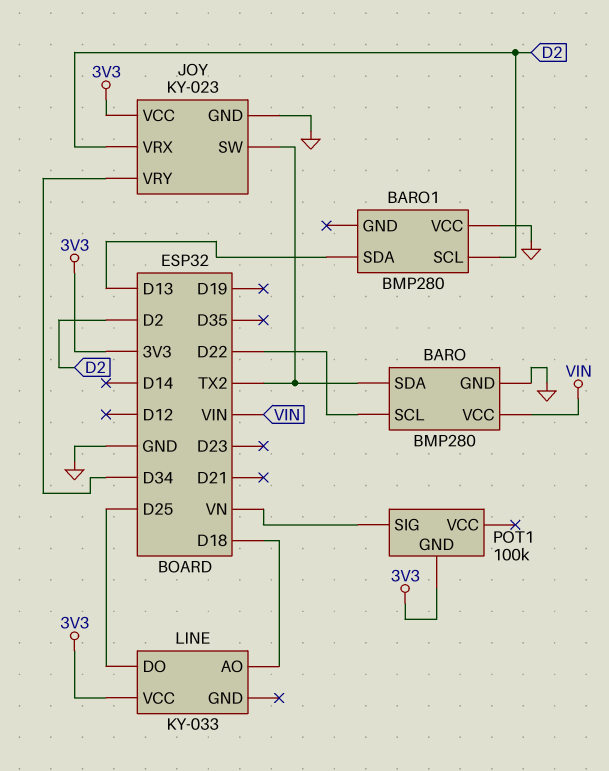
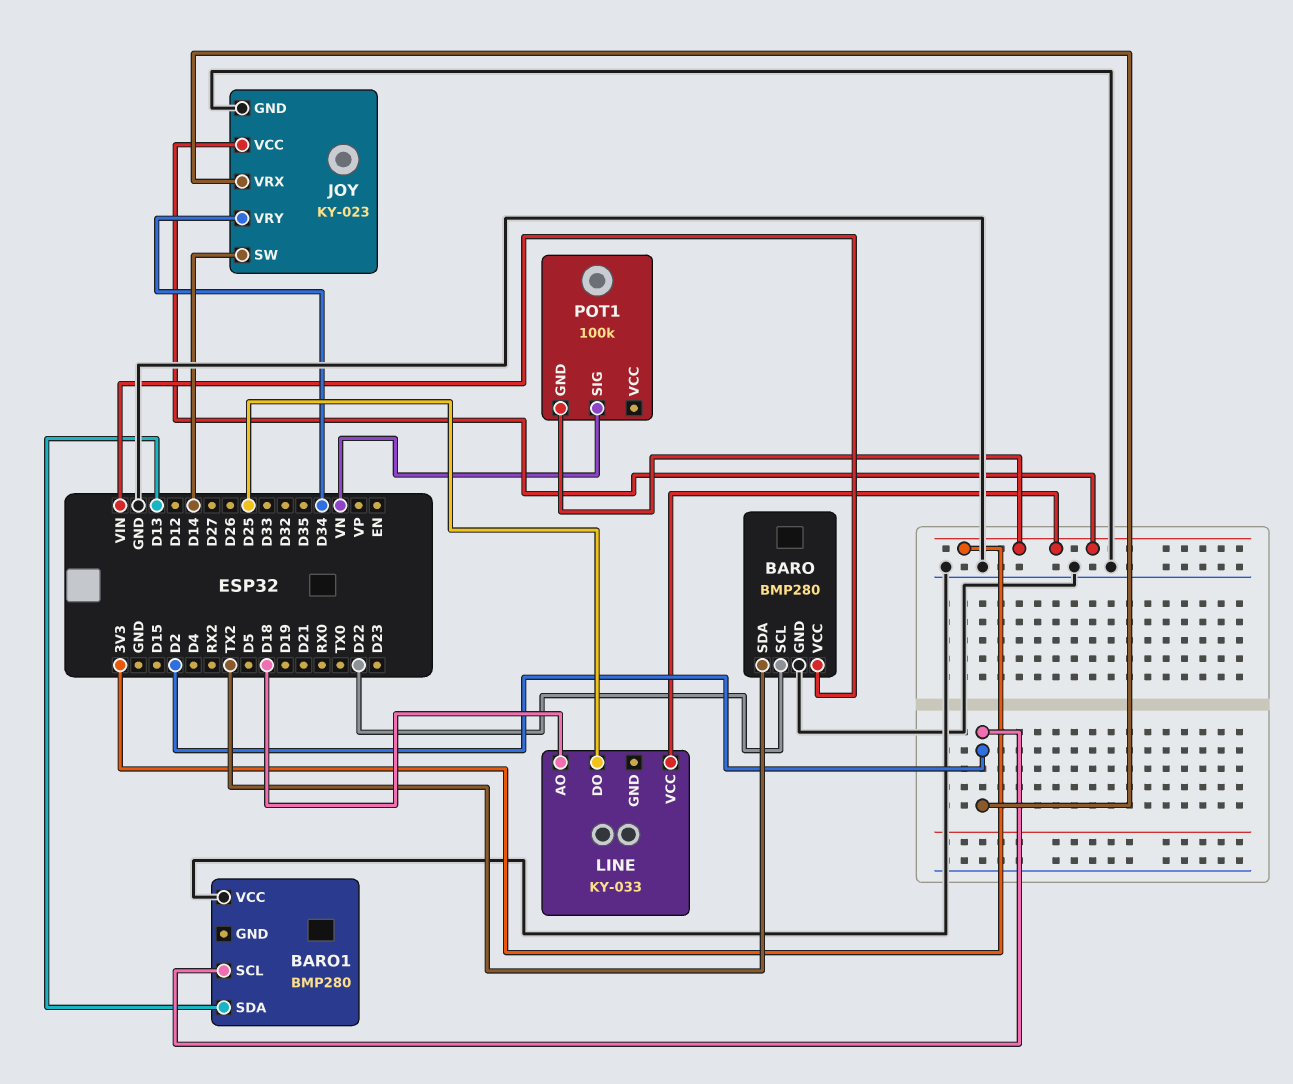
JOY pin SW: TX2 -> D14

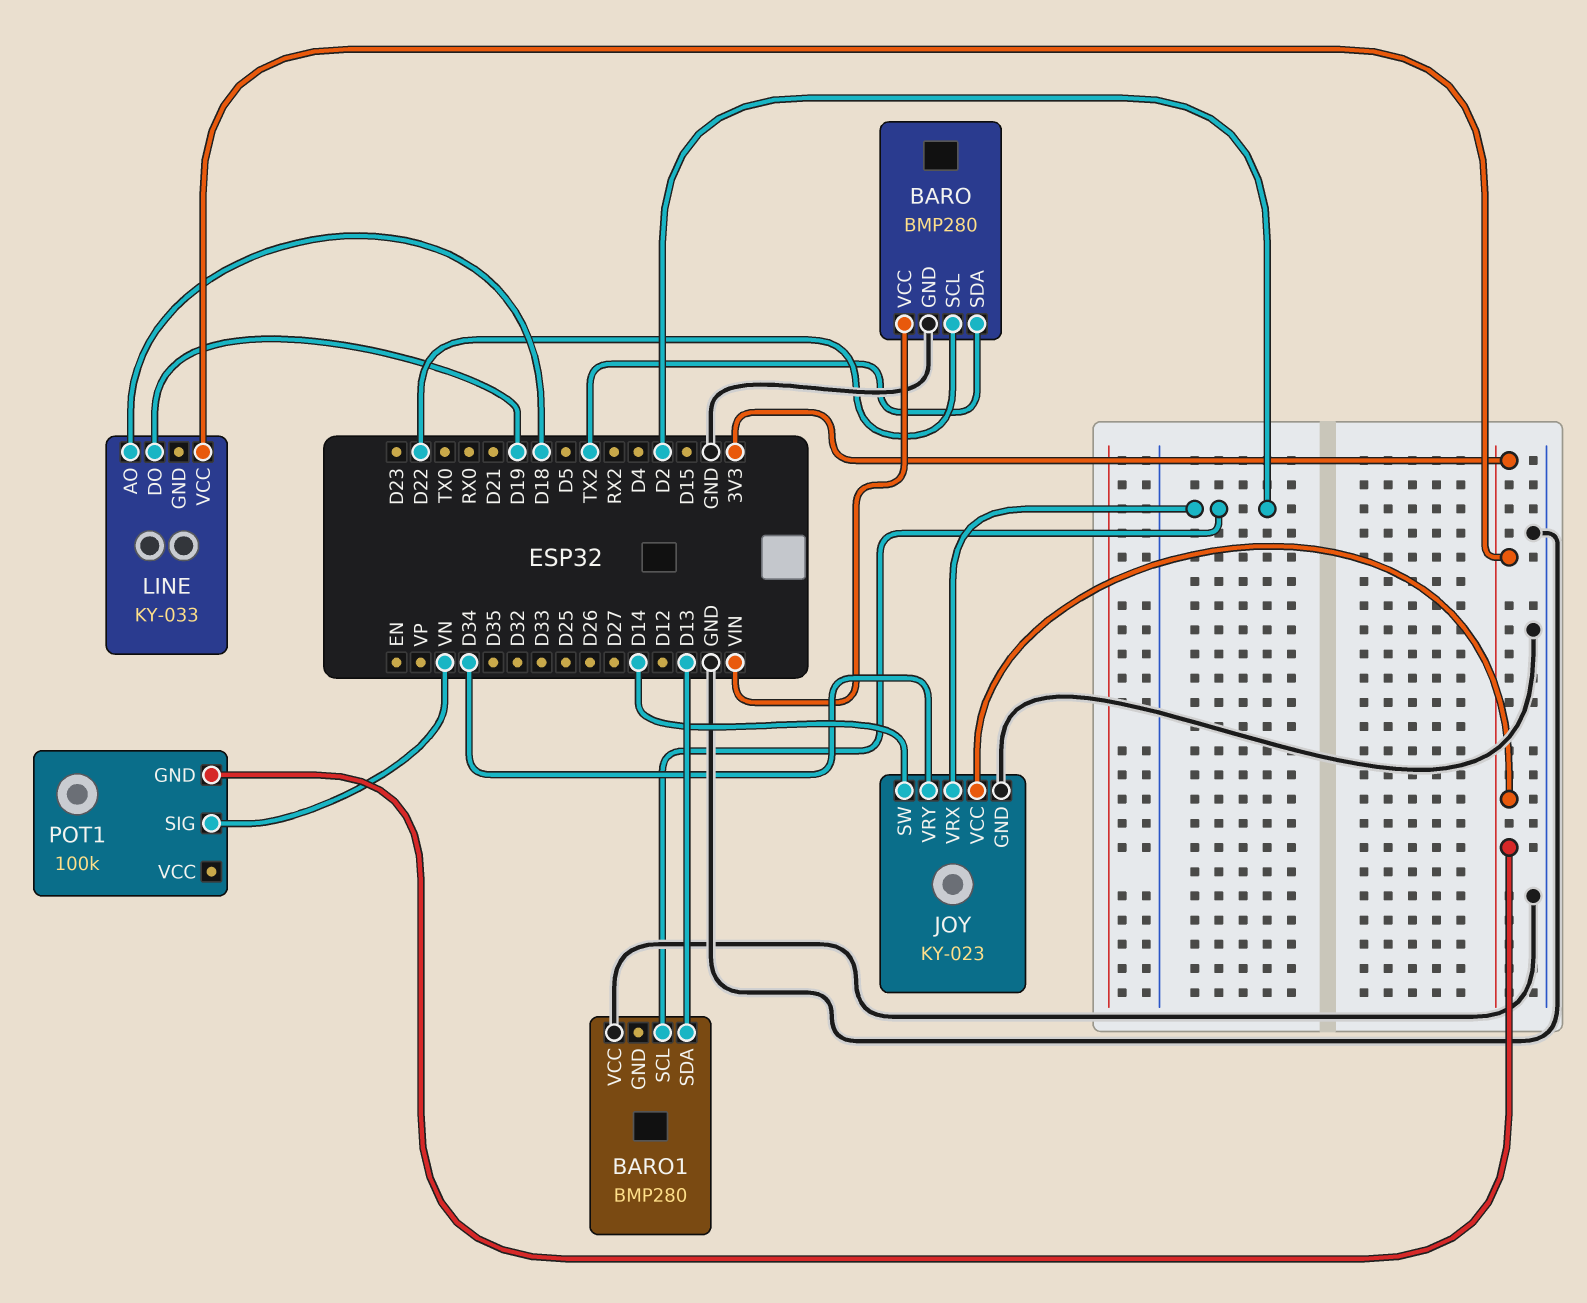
LINE pin DO: D25 -> D19

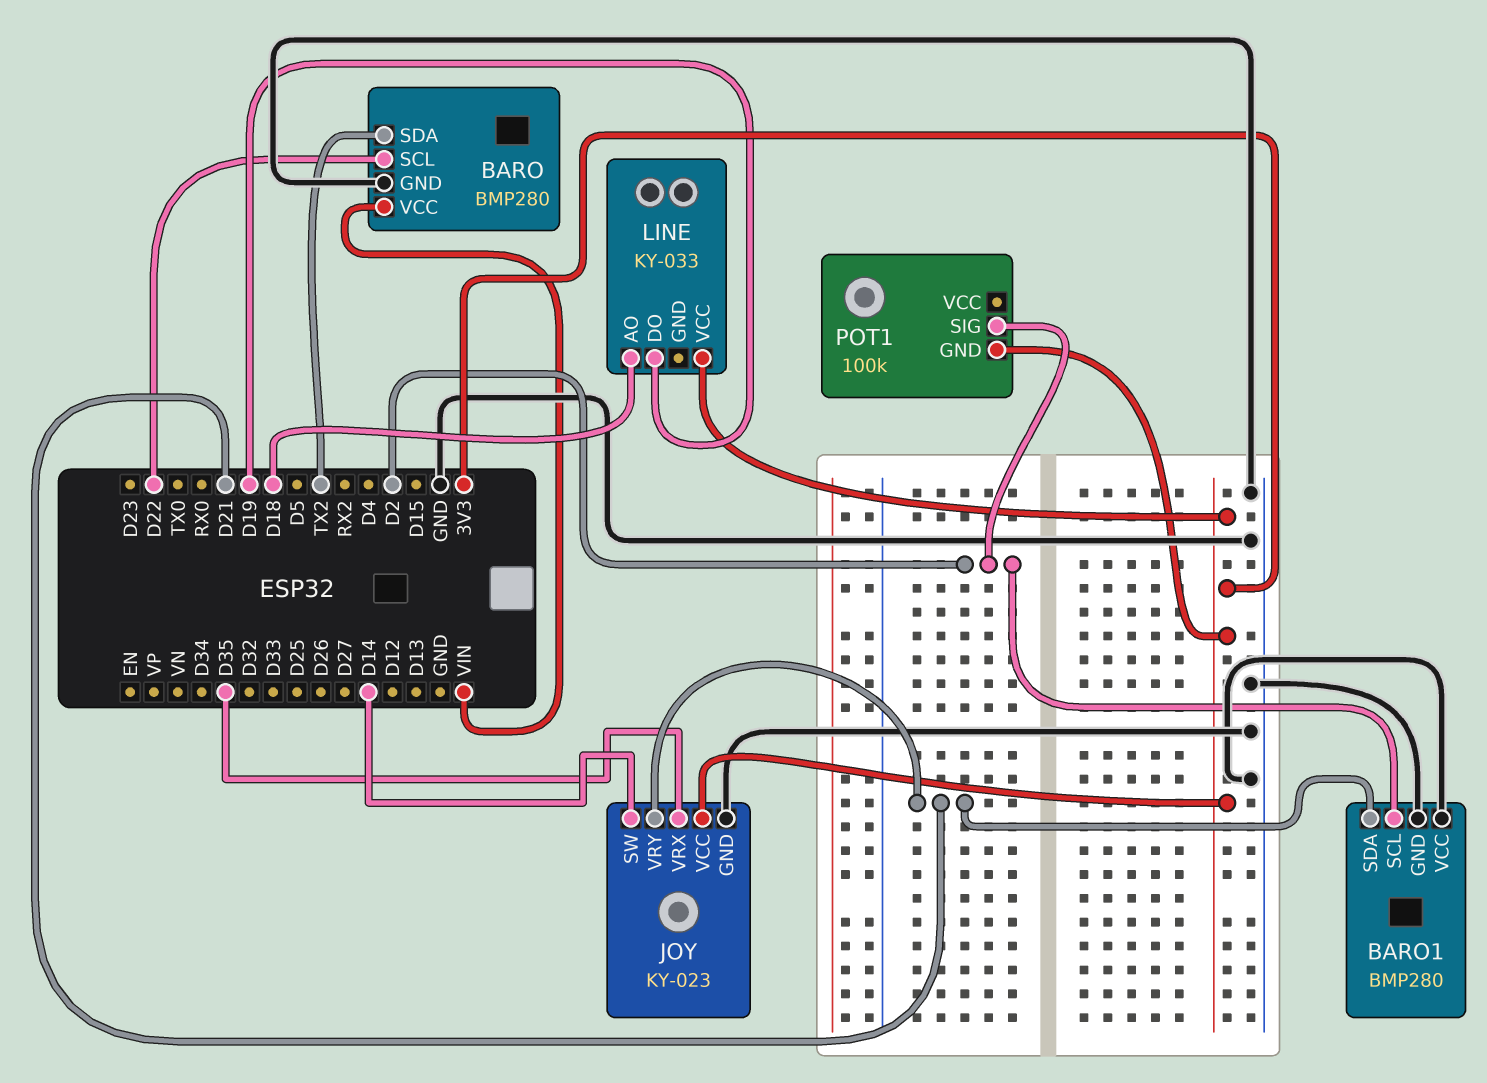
BARO1 pin GND: none -> GND
BARO1 pin SDA: D13 -> D21
JOY pin VRX: D2 -> D35
JOY pin VRY: D34 -> D21
POT1 pin SIG: VN -> D2

